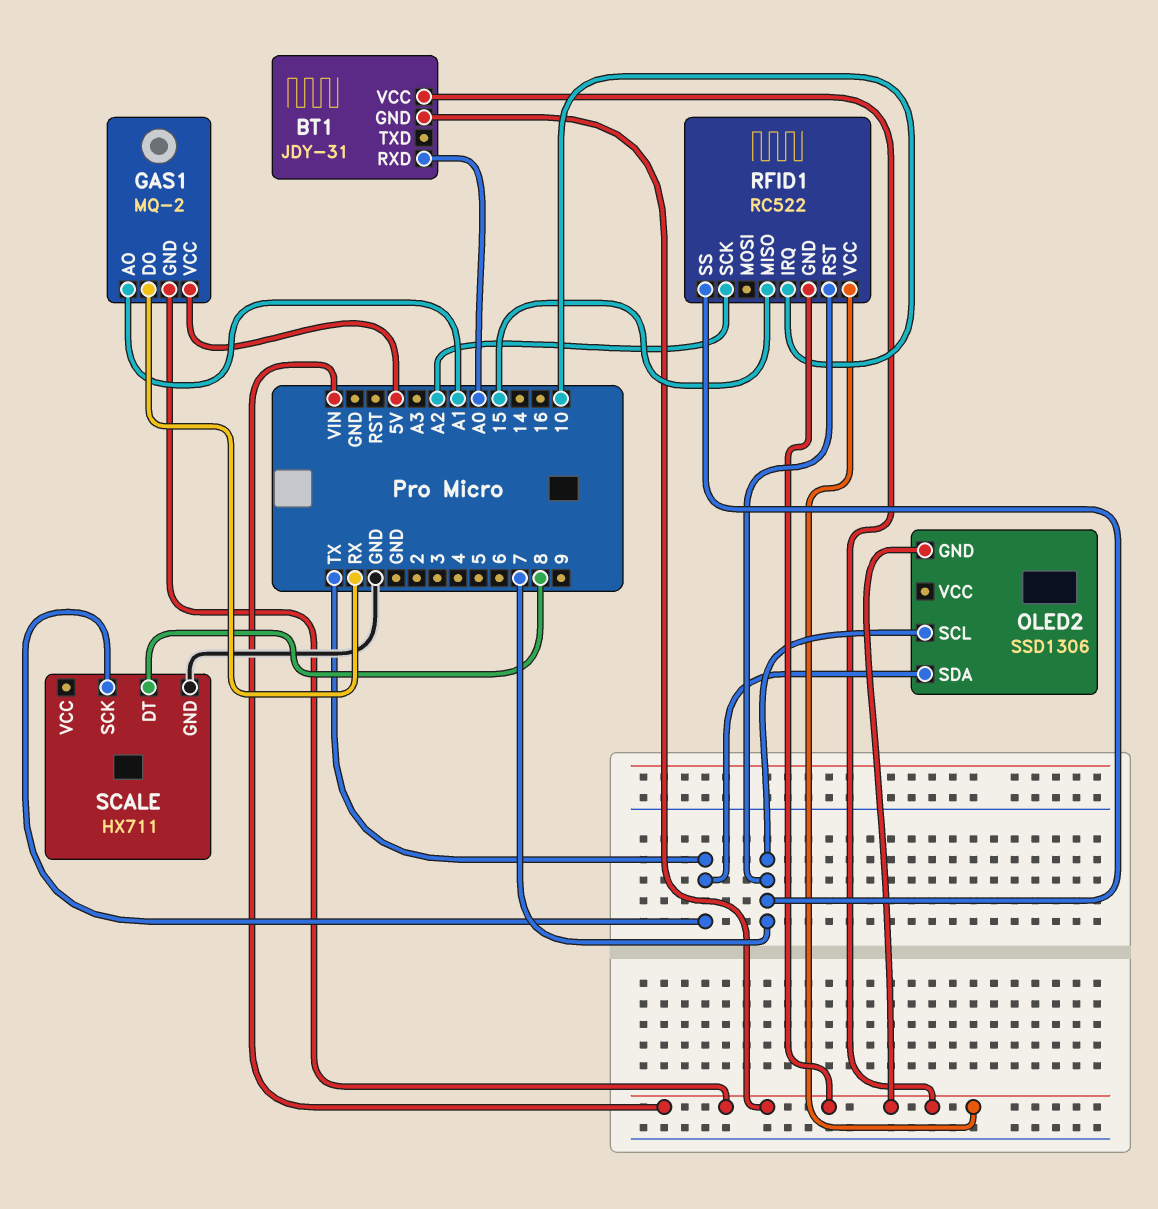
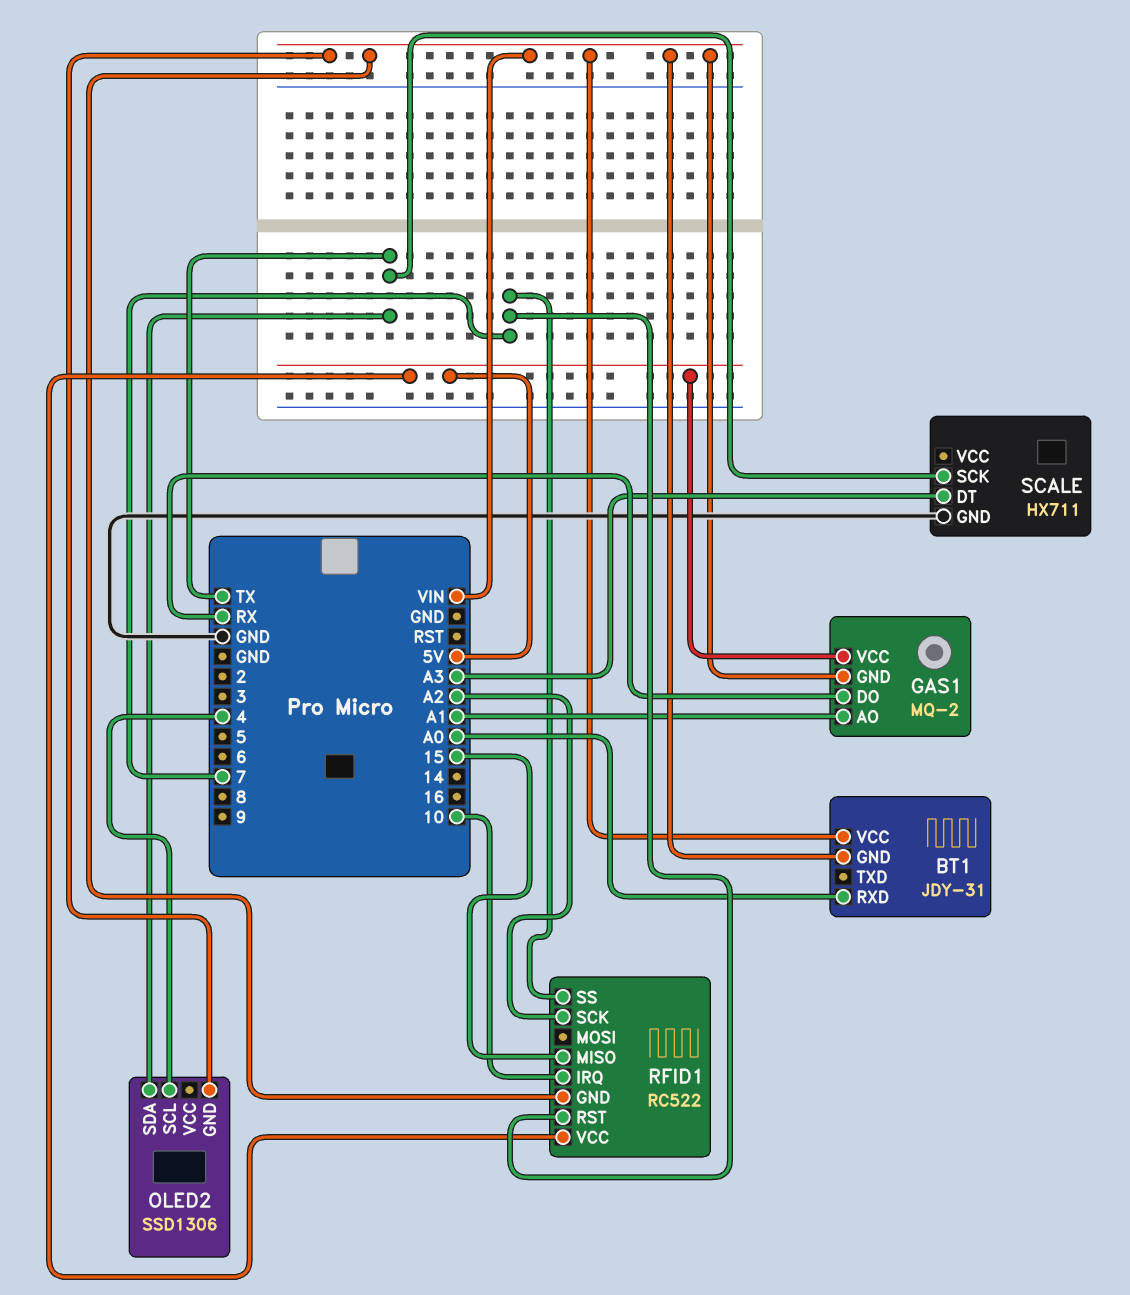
OLED2 pin SCL: 7 -> 4
RFID1 pin VCC: VIN -> 5V
SCALE pin DT: 8 -> A3

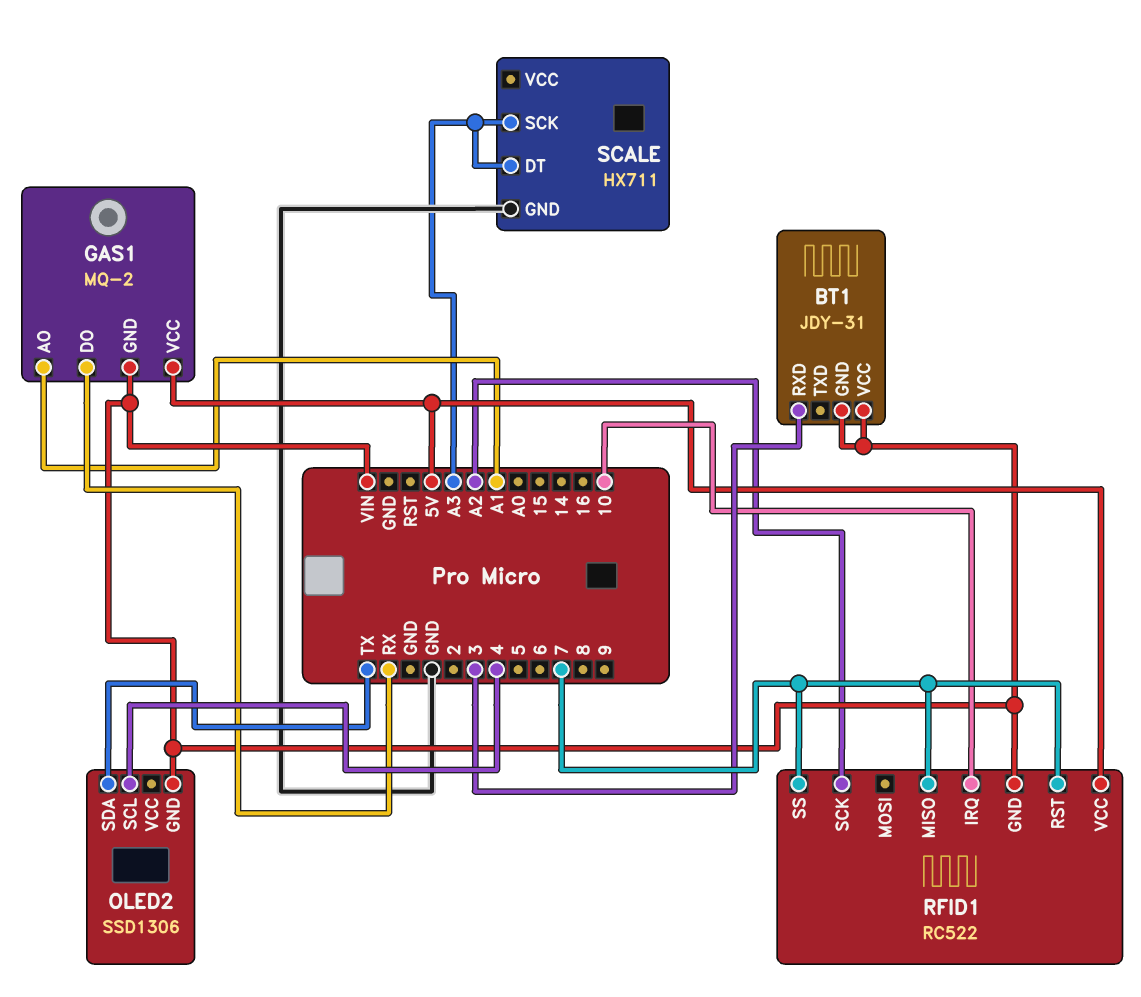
BT1 pin RXD: A0 -> 3
RFID1 pin MISO: 15 -> 7
SCALE pin SCK: TX -> A3

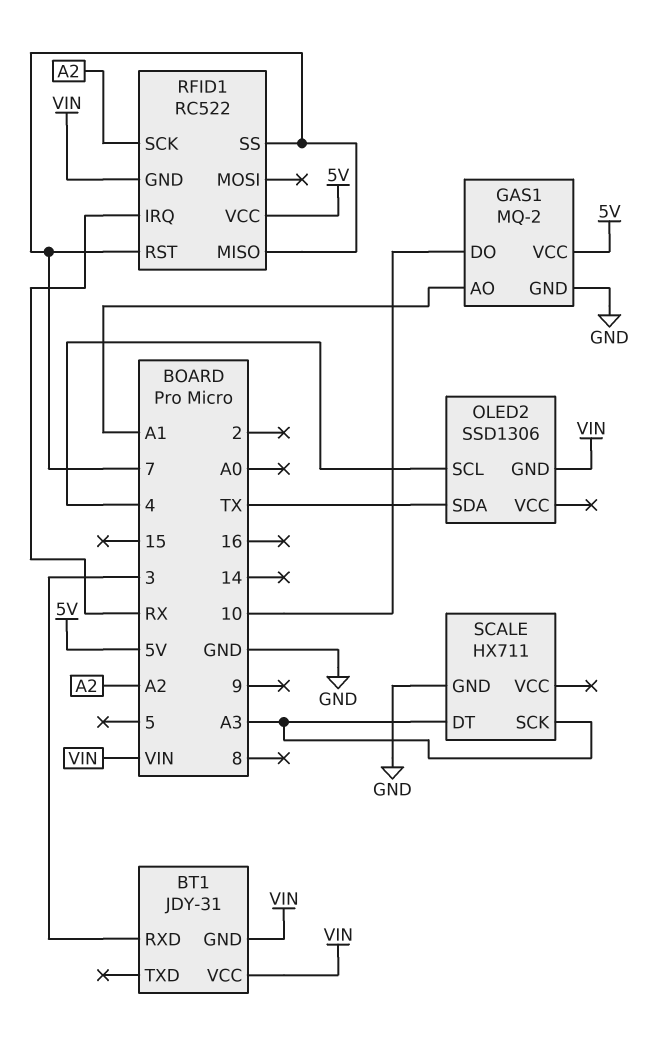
GAS1 pin DO: RX -> 10
GAS1 pin GND: VIN -> GND
RFID1 pin IRQ: 10 -> RX

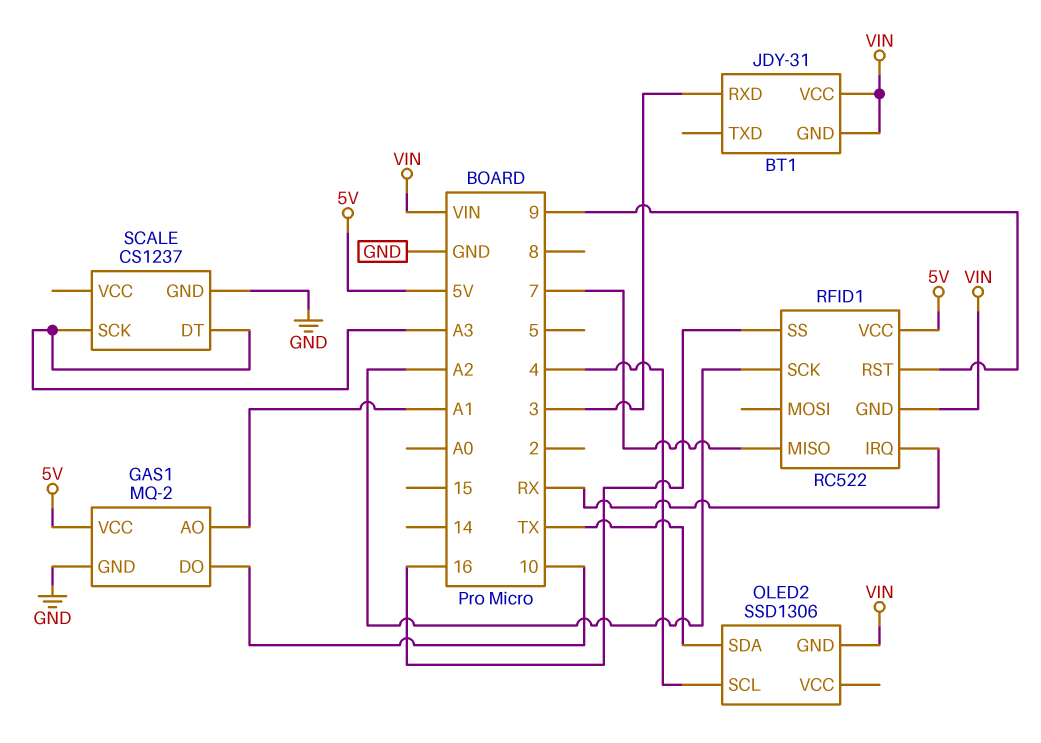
RFID1 pin RST: 7 -> 9
RFID1 pin SS: 7 -> 16
SCALE: HX711 -> CS1237

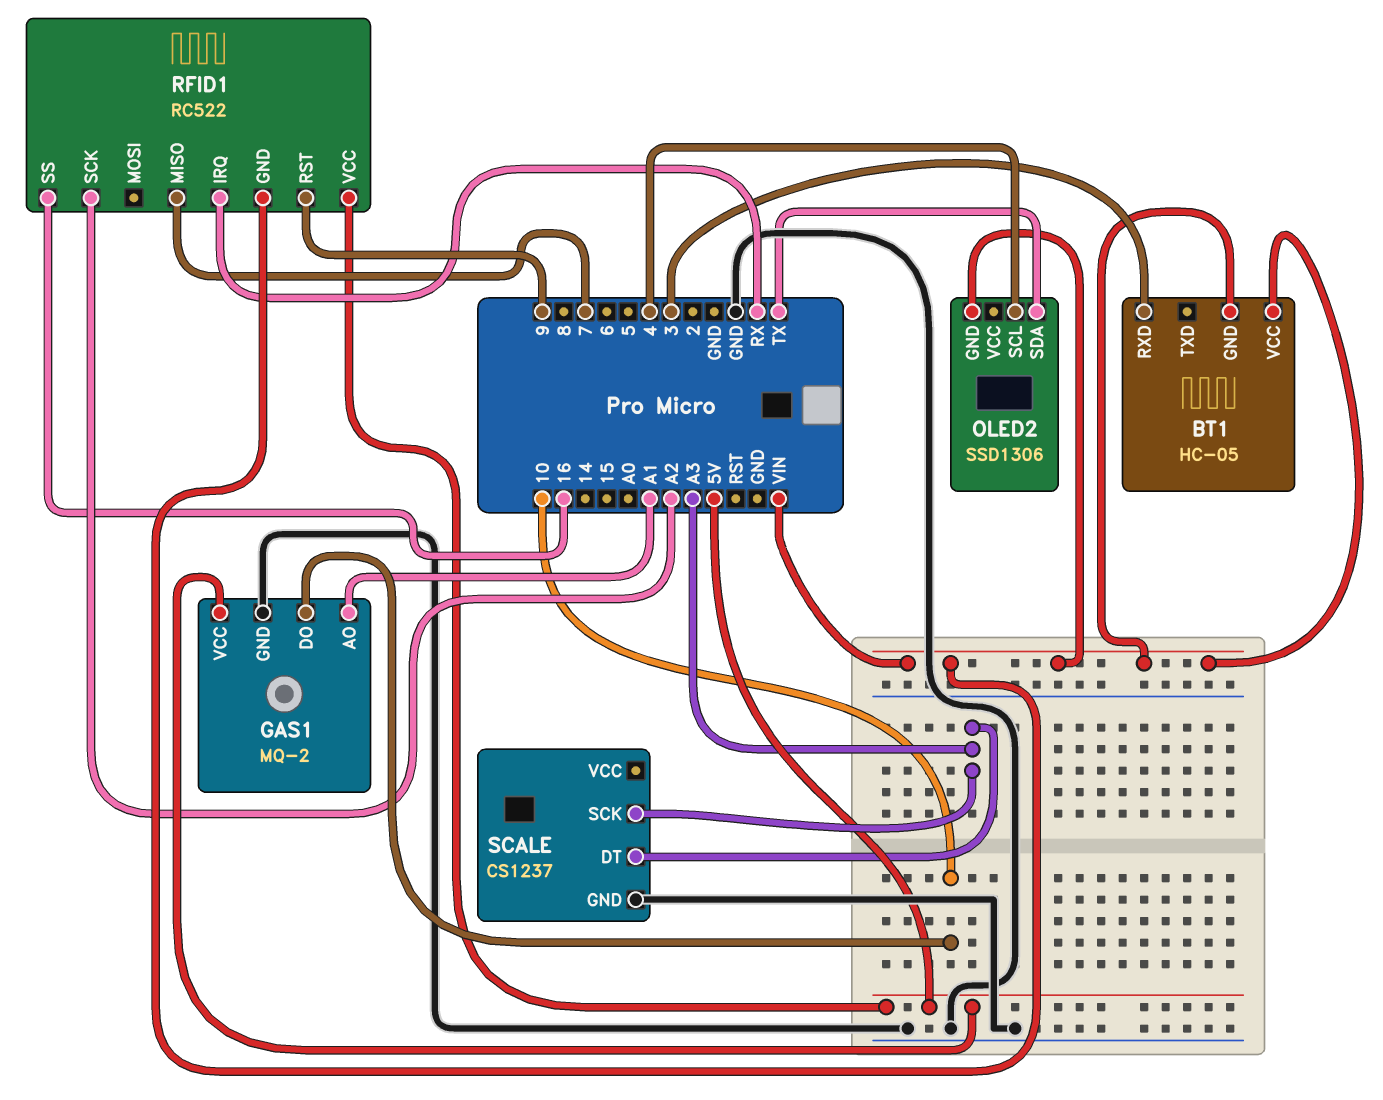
BT1: JDY-31 -> HC-05

